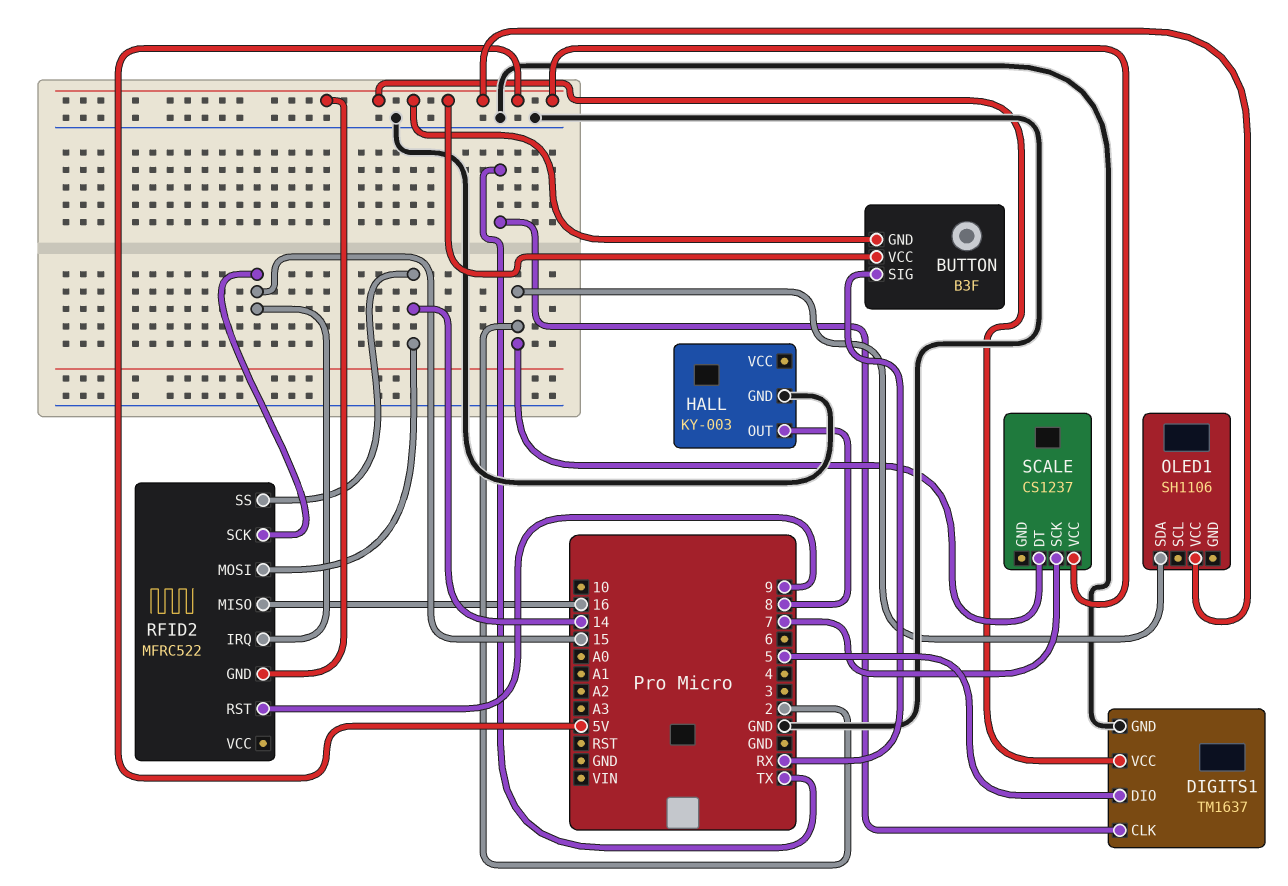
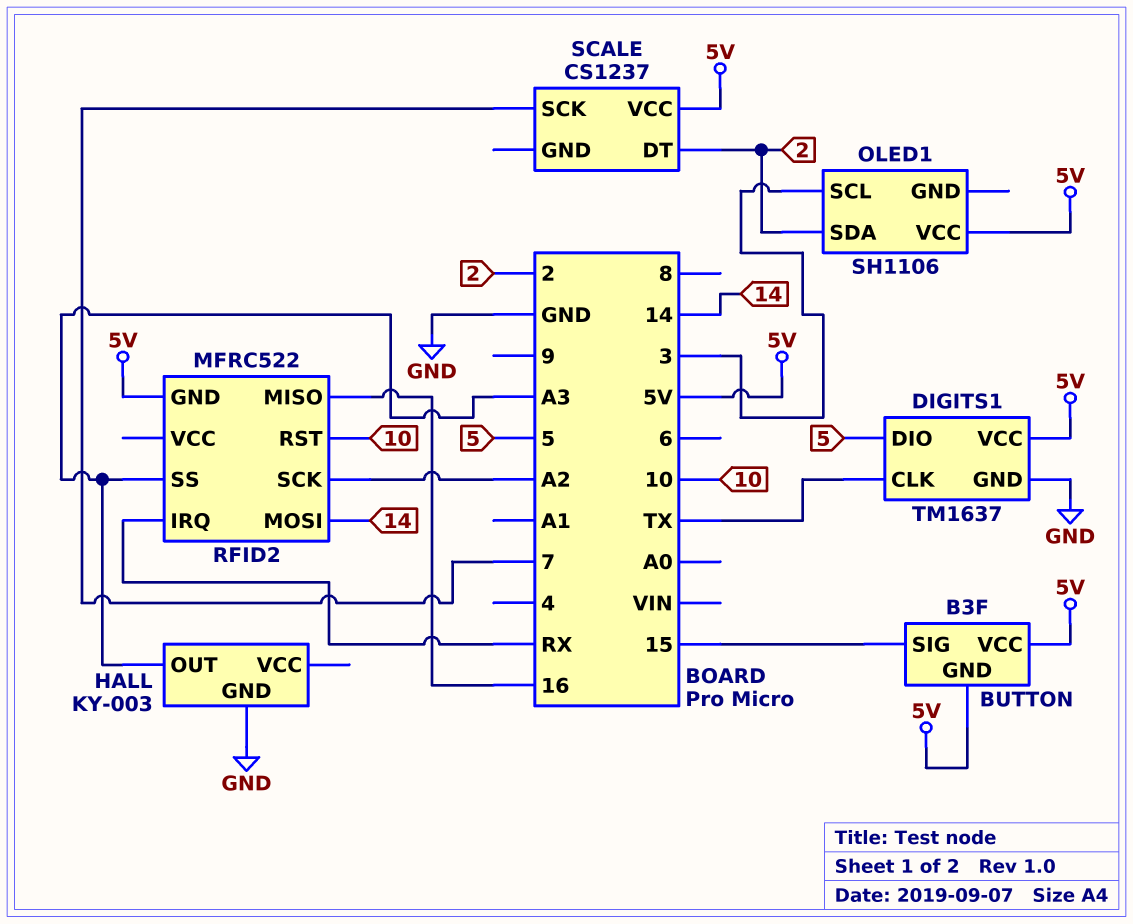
BUTTON pin SIG: RX -> 15
HALL pin OUT: 8 -> A3
OLED1 pin SCL: none -> 3
RFID2 pin IRQ: 15 -> RX
RFID2 pin RST: 9 -> 10
RFID2 pin SCK: 15 -> A2
RFID2 pin SS: 14 -> A3

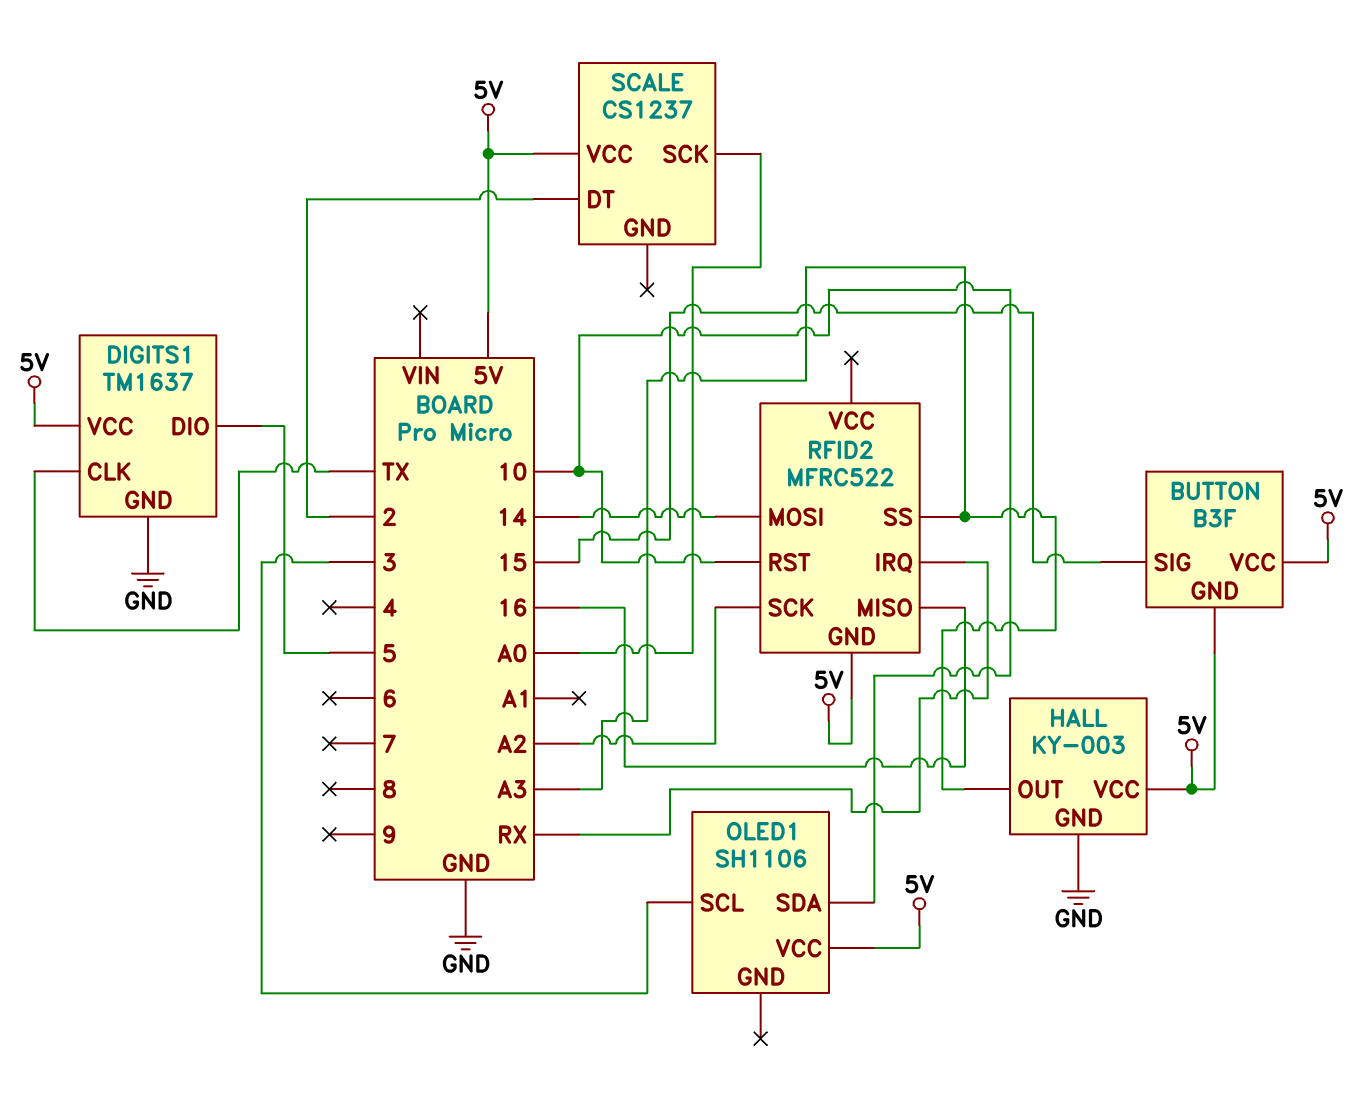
HALL pin VCC: none -> 5V
OLED1 pin SDA: 2 -> 10
SCALE pin SCK: 7 -> A0

